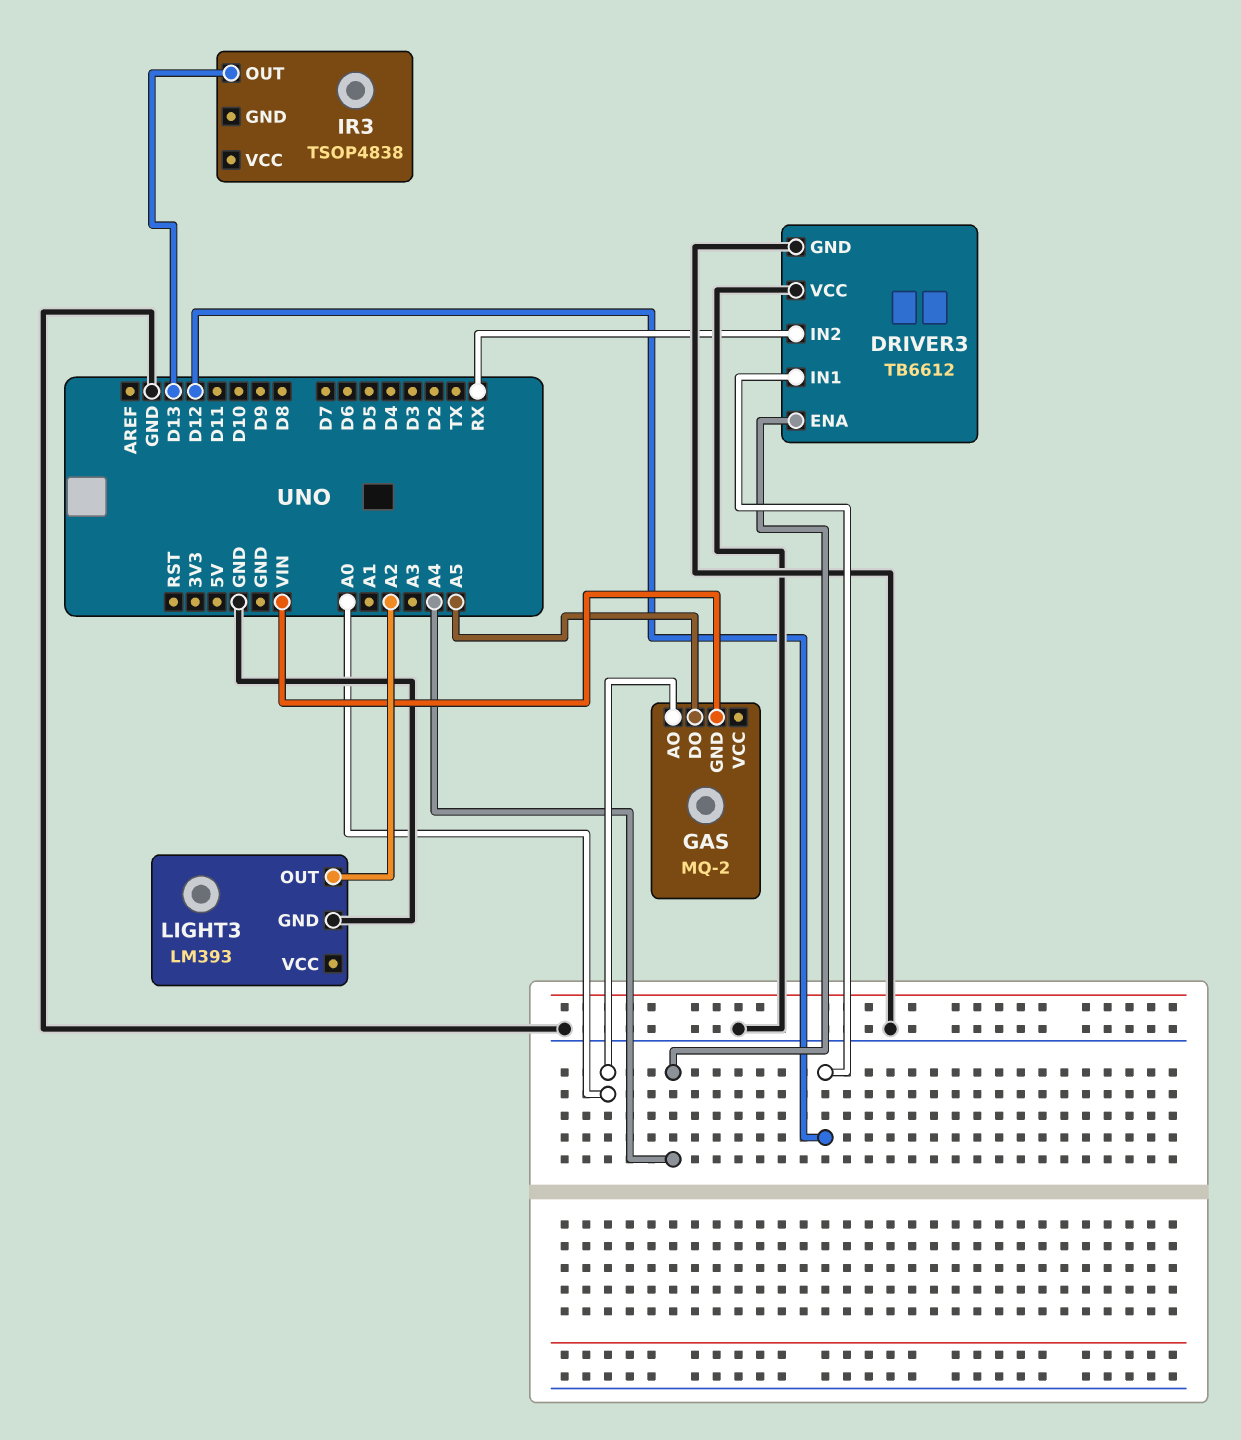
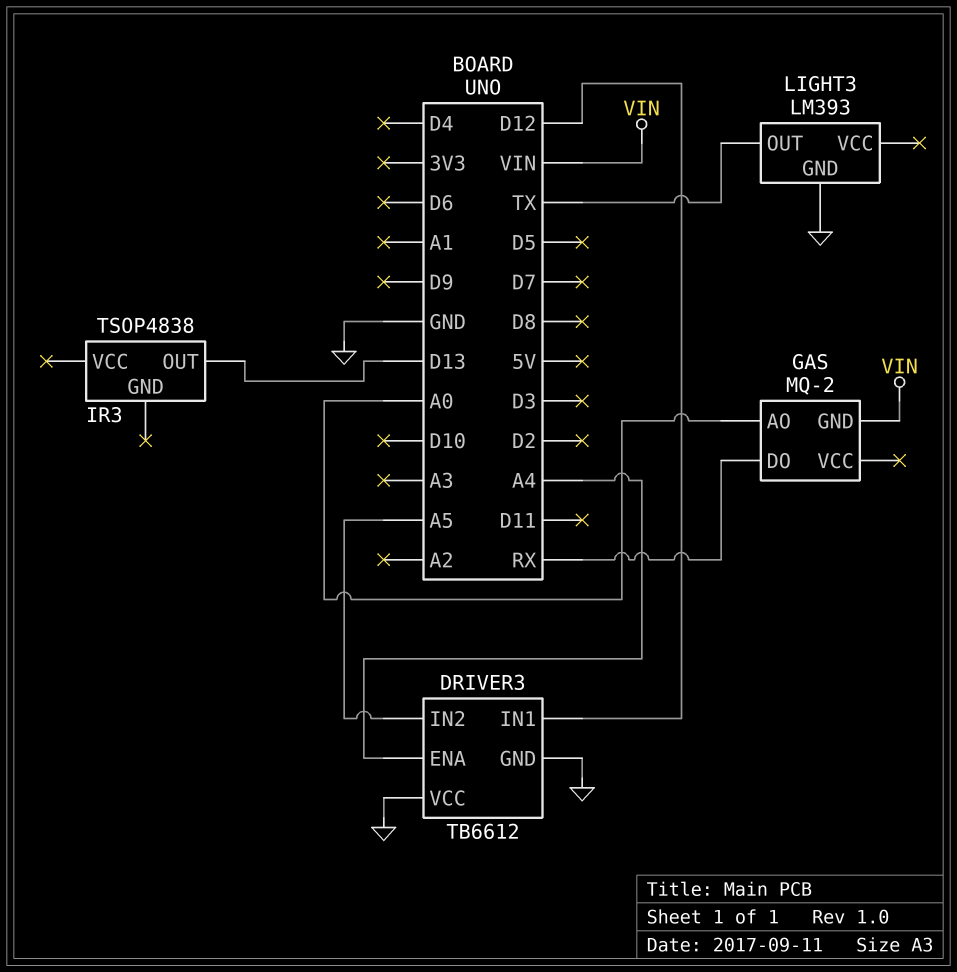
DRIVER3 pin IN2: RX -> A5
GAS pin DO: A5 -> RX
LIGHT3 pin OUT: A2 -> TX

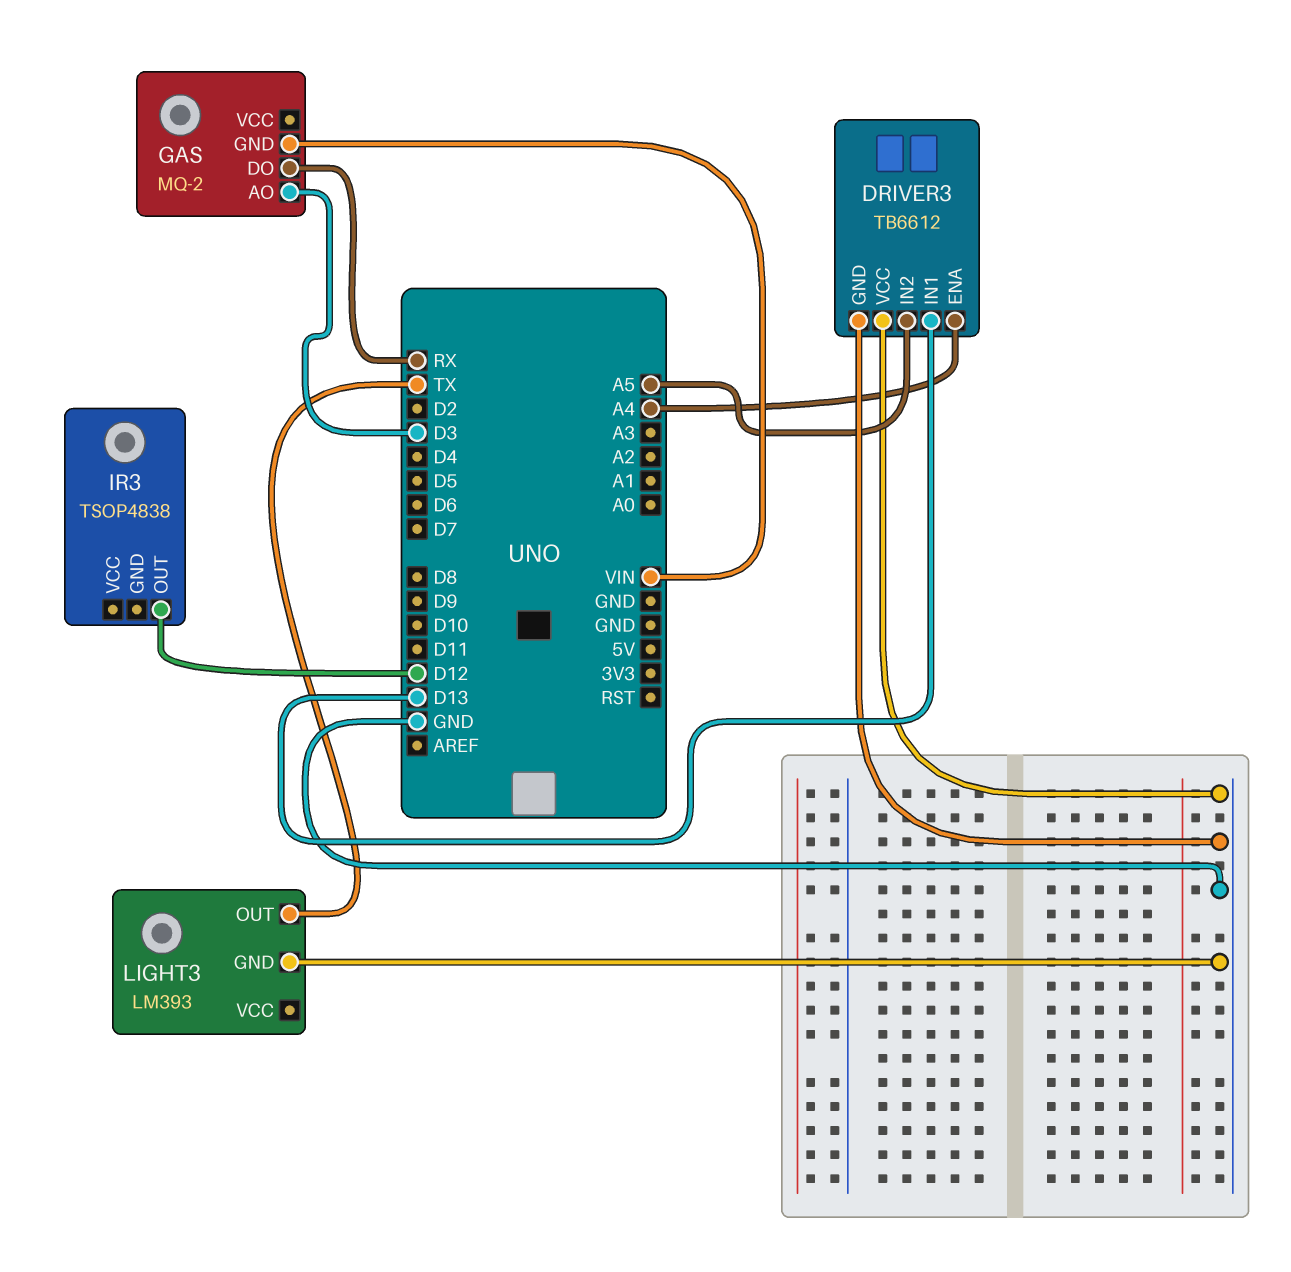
DRIVER3 pin IN1: D12 -> D13
GAS pin AO: A0 -> D3
IR3 pin OUT: D13 -> D12

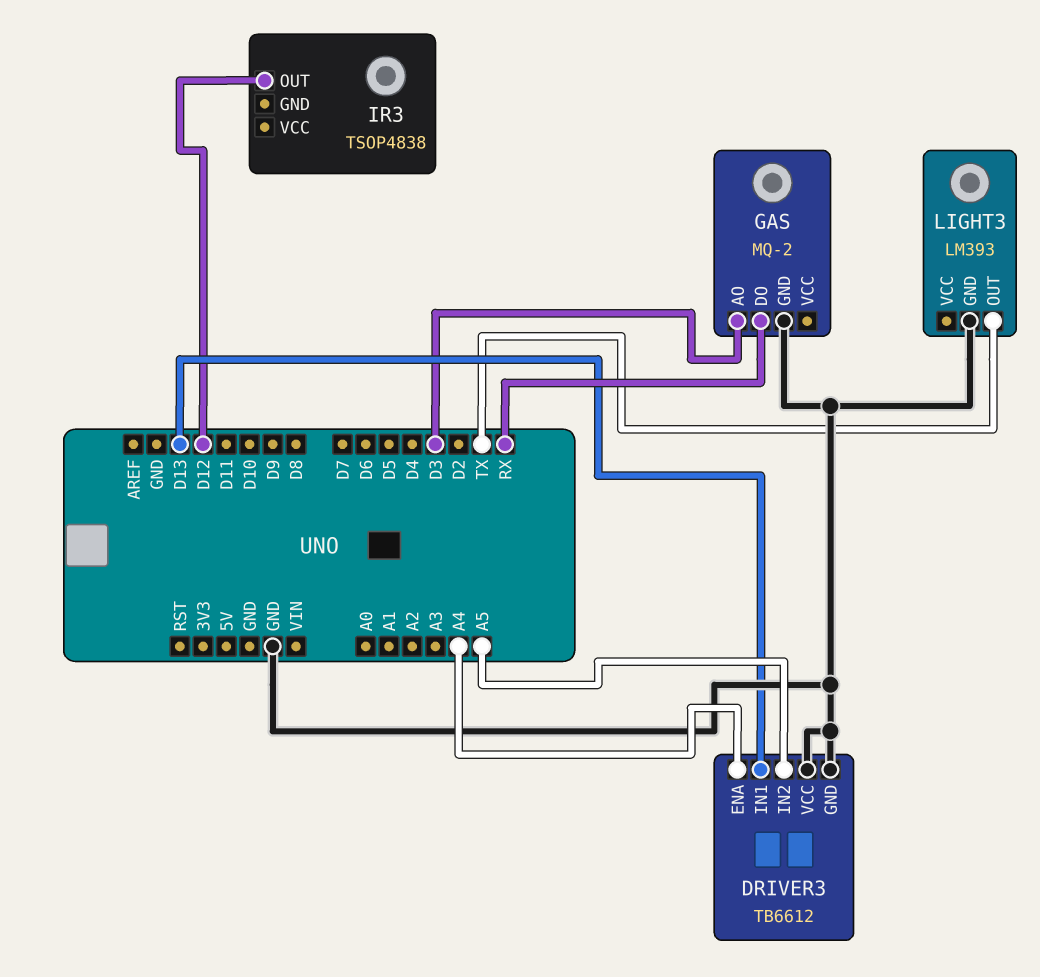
GAS pin GND: VIN -> GND

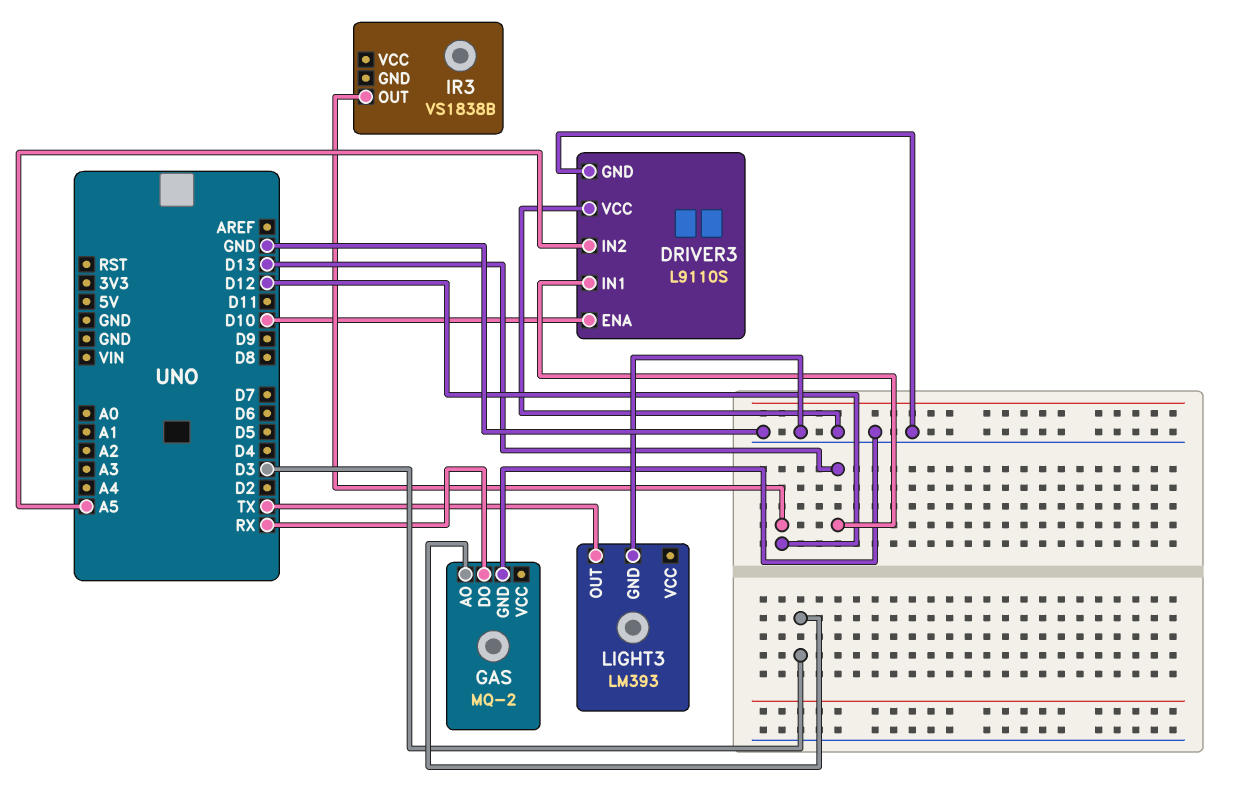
DRIVER3: TB6612 -> L9110S
DRIVER3 pin ENA: A4 -> D10
IR3: TSOP4838 -> VS1838B

